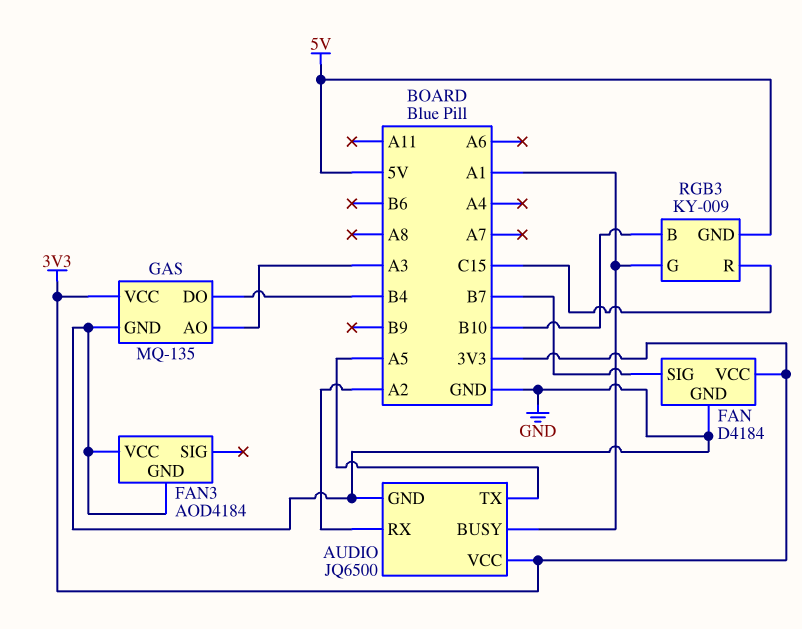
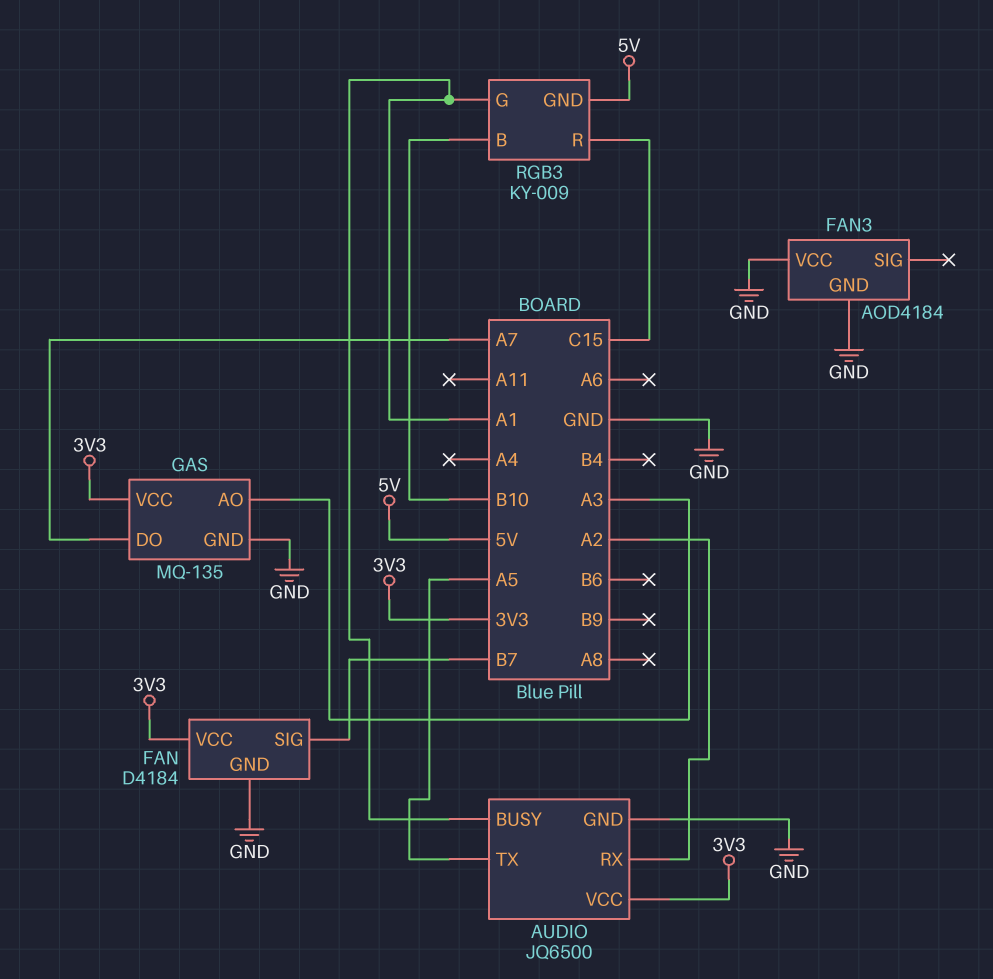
GAS pin DO: B4 -> A7

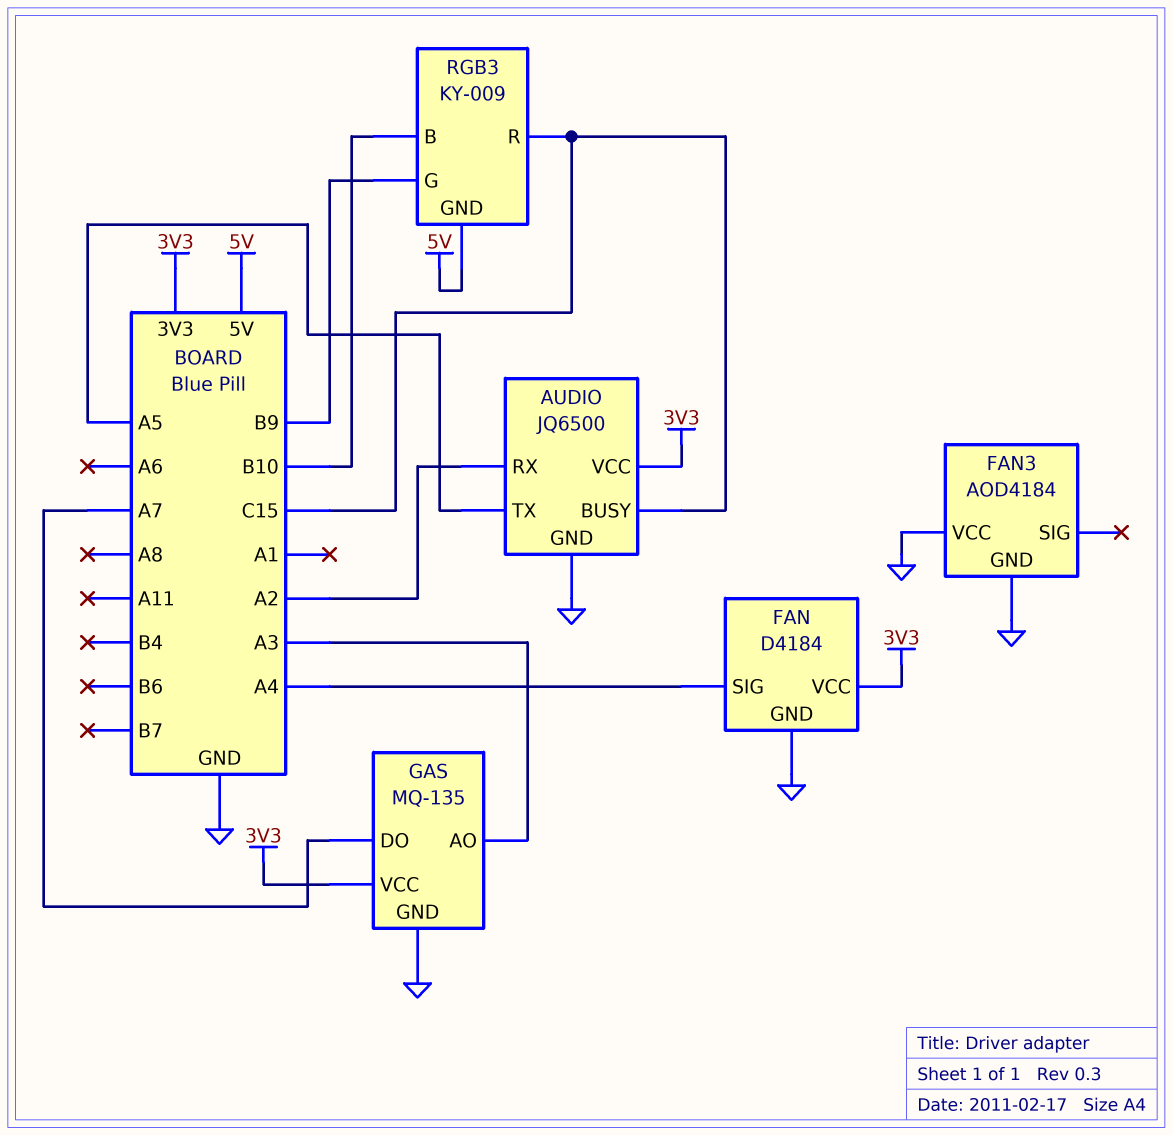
AUDIO pin BUSY: A1 -> C15
FAN pin SIG: B7 -> A4
RGB3 pin G: A1 -> B9

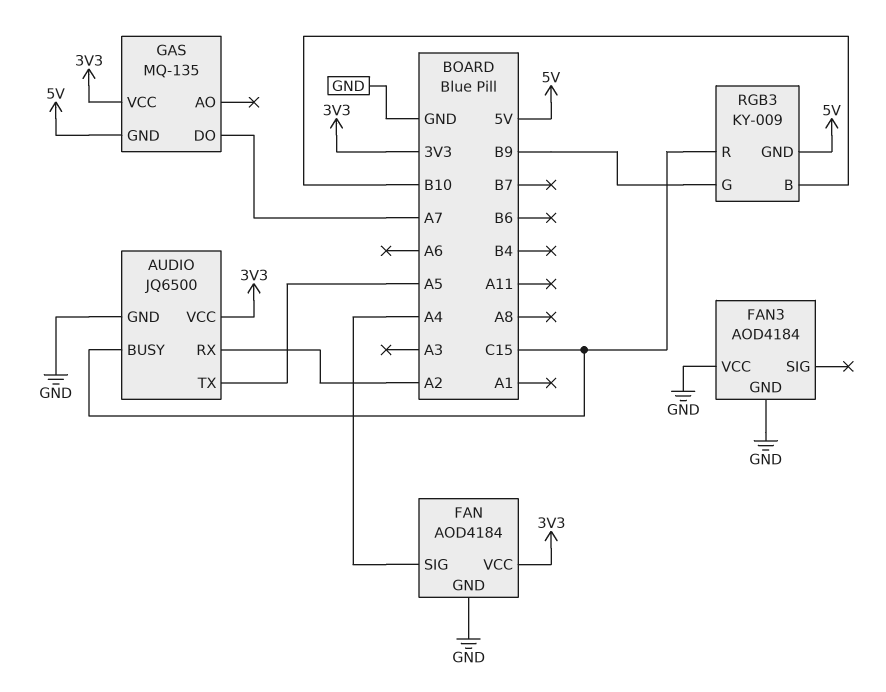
FAN: D4184 -> AOD4184
GAS pin AO: A3 -> none
GAS pin GND: GND -> 5V

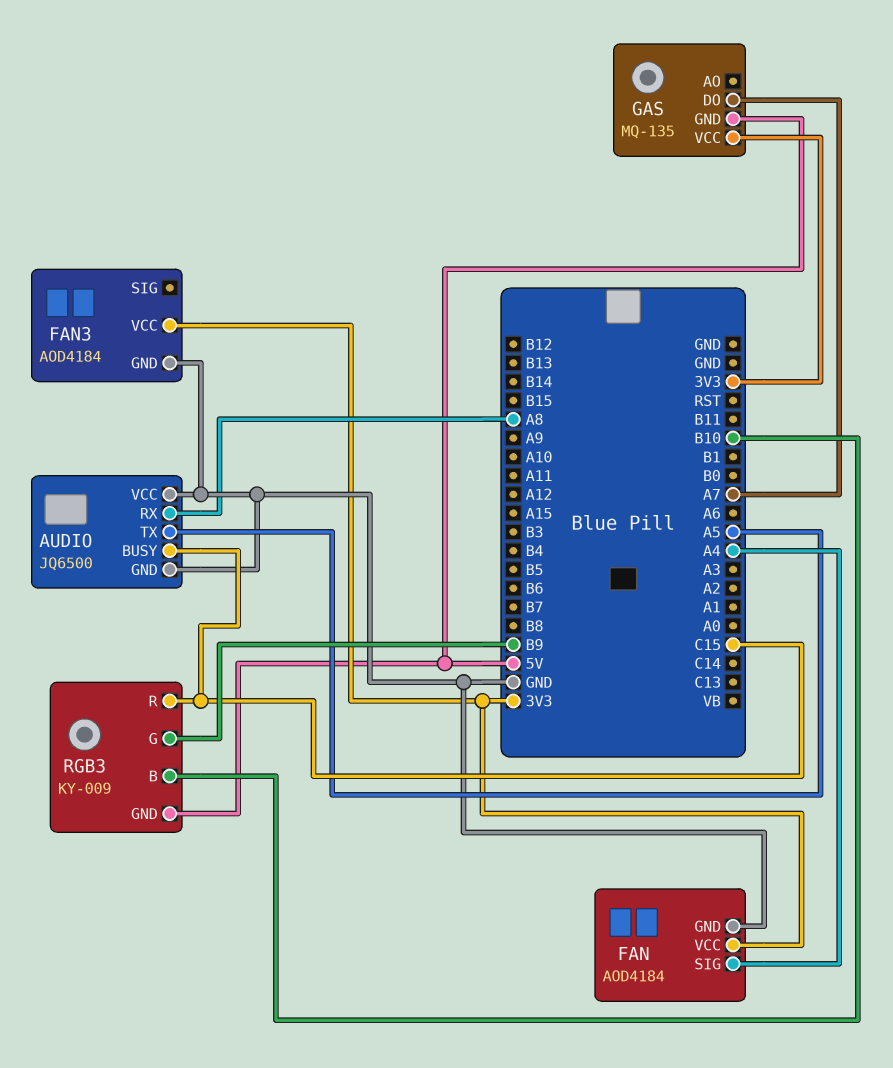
AUDIO pin RX: A2 -> A8
AUDIO pin VCC: 3V3 -> GND
FAN3 pin VCC: GND -> 3V3

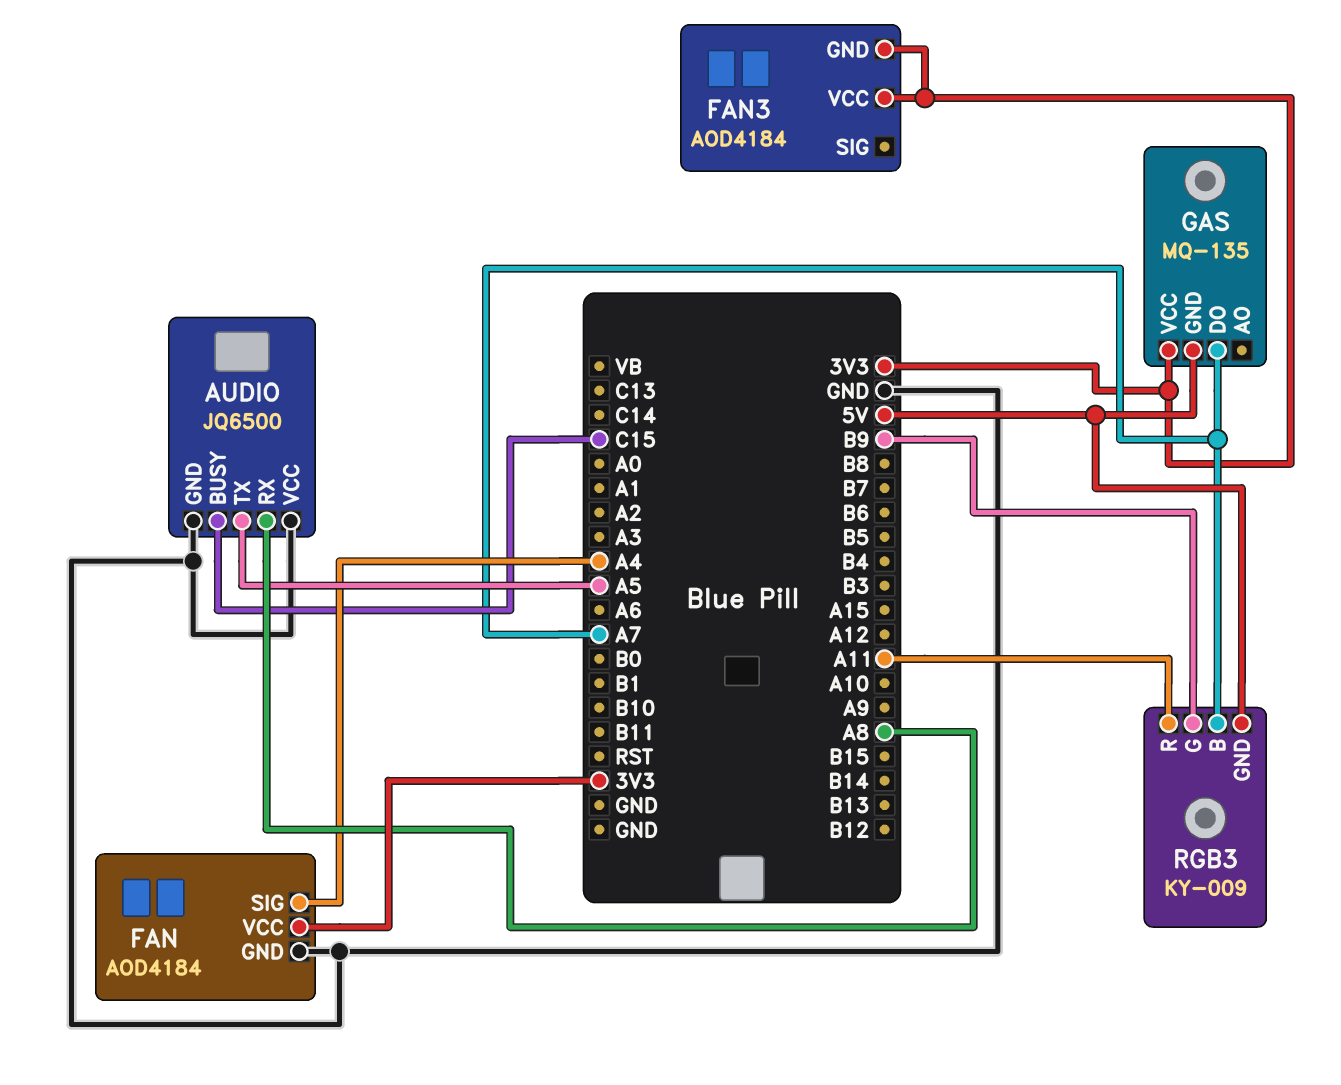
FAN3 pin GND: GND -> 3V3
RGB3 pin B: B10 -> A7
RGB3 pin R: C15 -> A11

